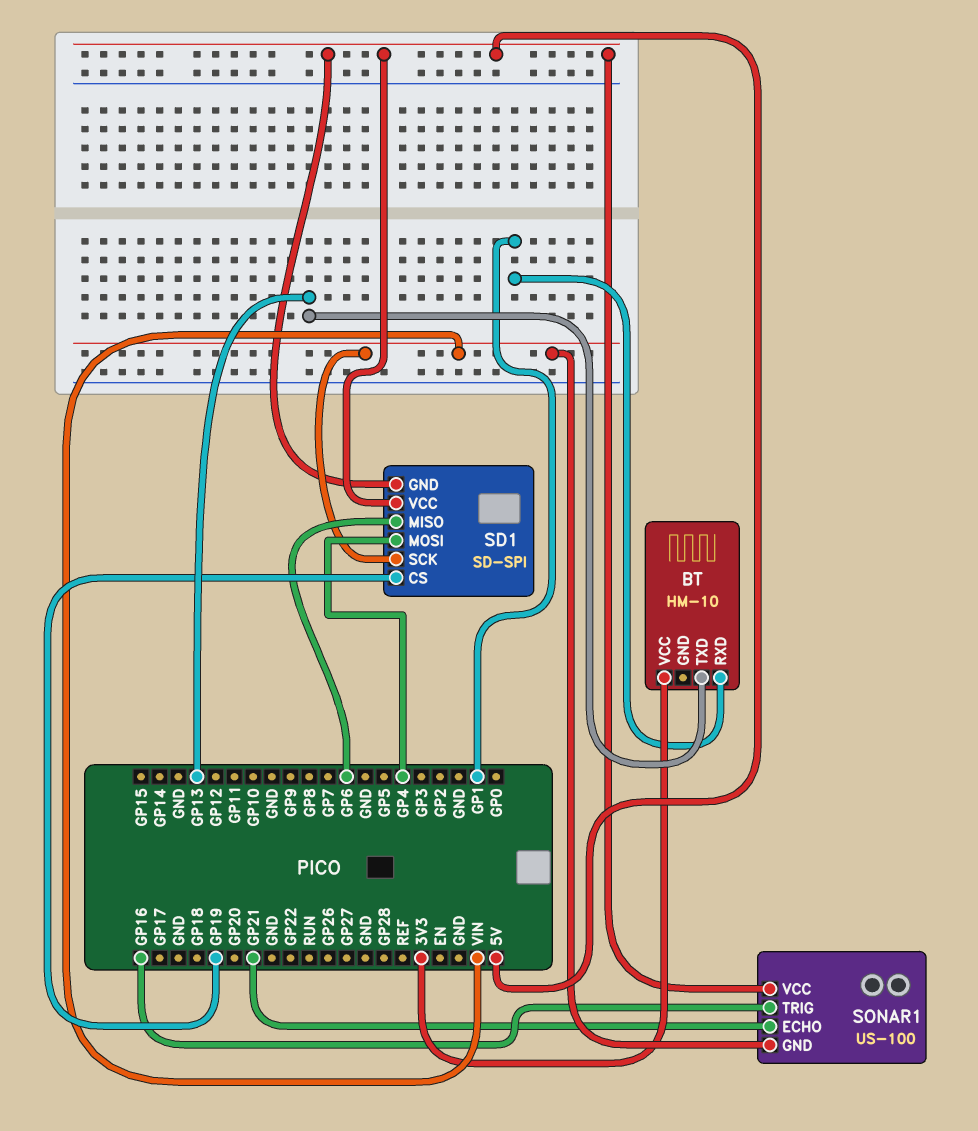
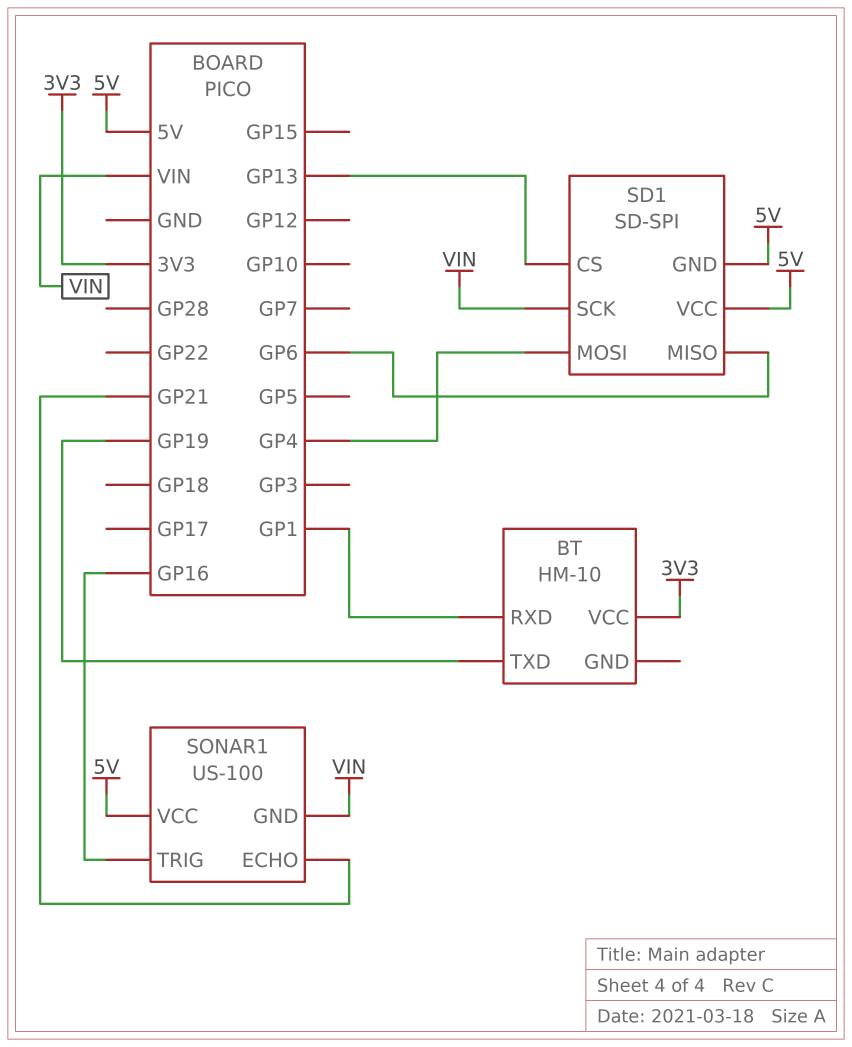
BT pin TXD: GP13 -> GP19
SD1 pin CS: GP19 -> GP13

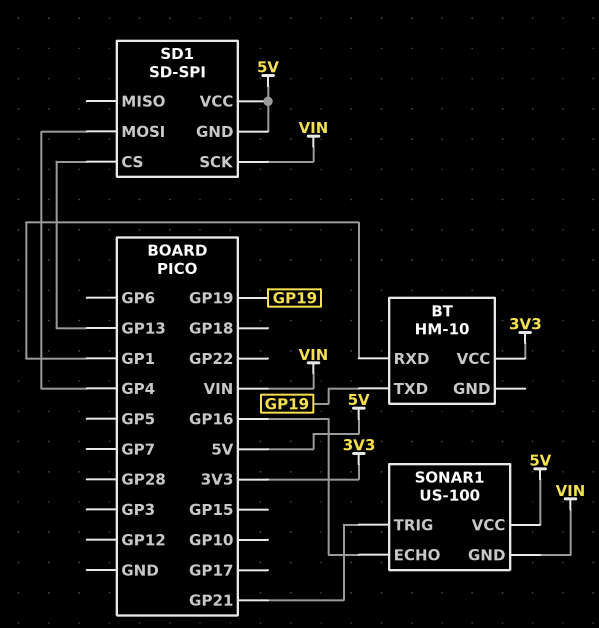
SD1 pin MISO: GP6 -> none
SONAR1 pin ECHO: GP21 -> GP16
SONAR1 pin TRIG: GP16 -> GP21

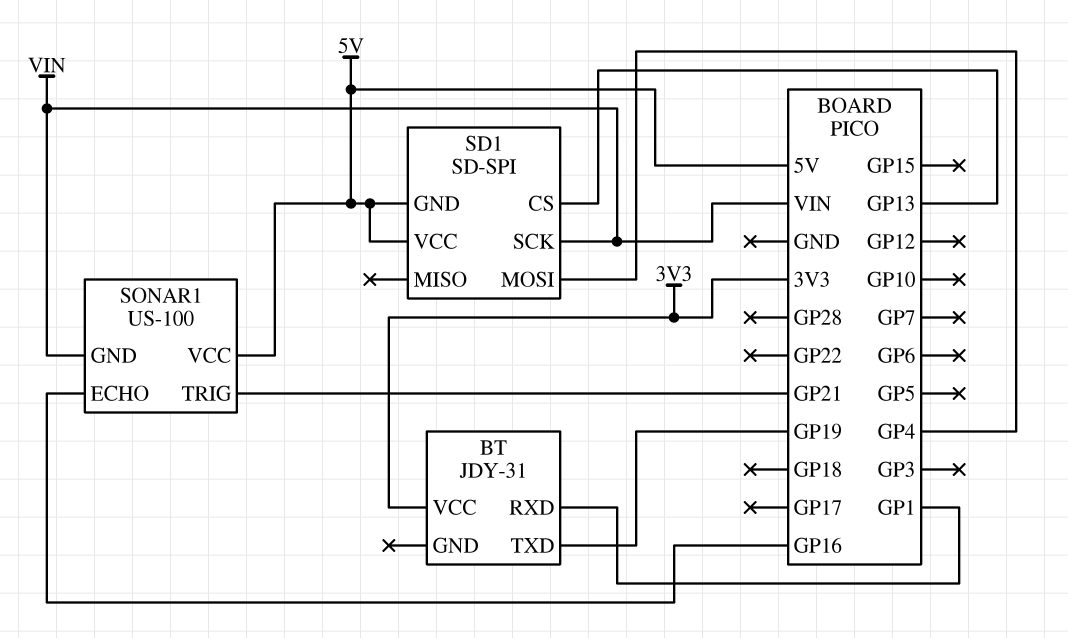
BT: HM-10 -> JDY-31

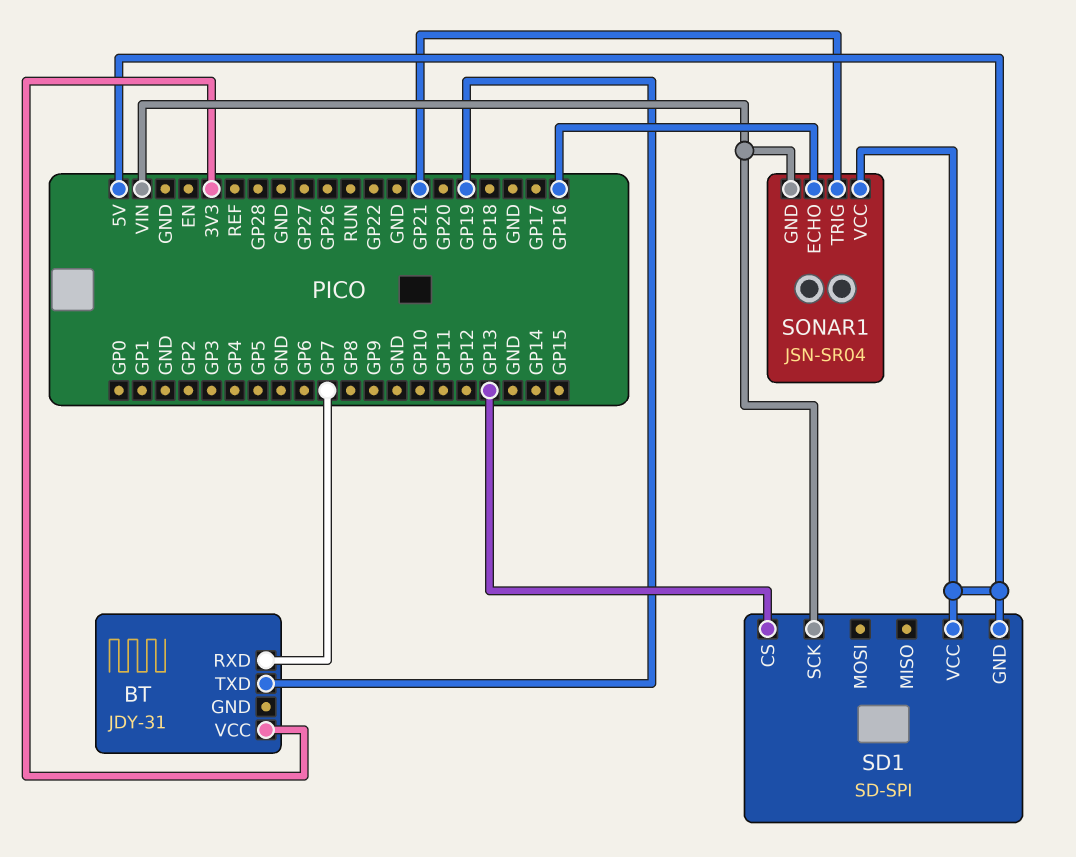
BT pin RXD: GP1 -> GP7
SD1 pin MOSI: GP4 -> none
SONAR1: US-100 -> JSN-SR04

